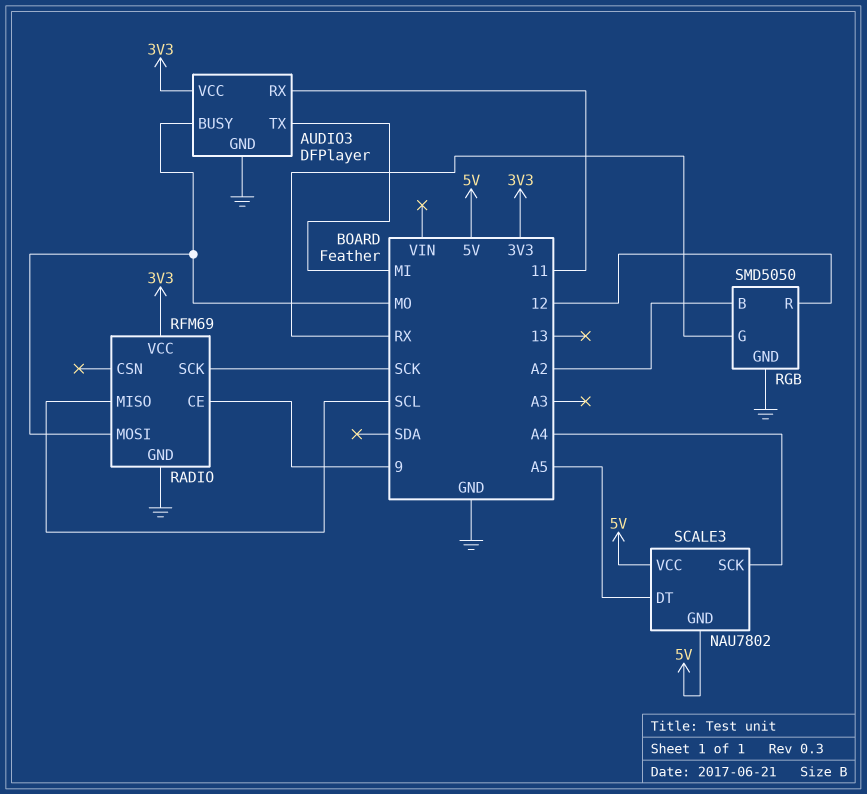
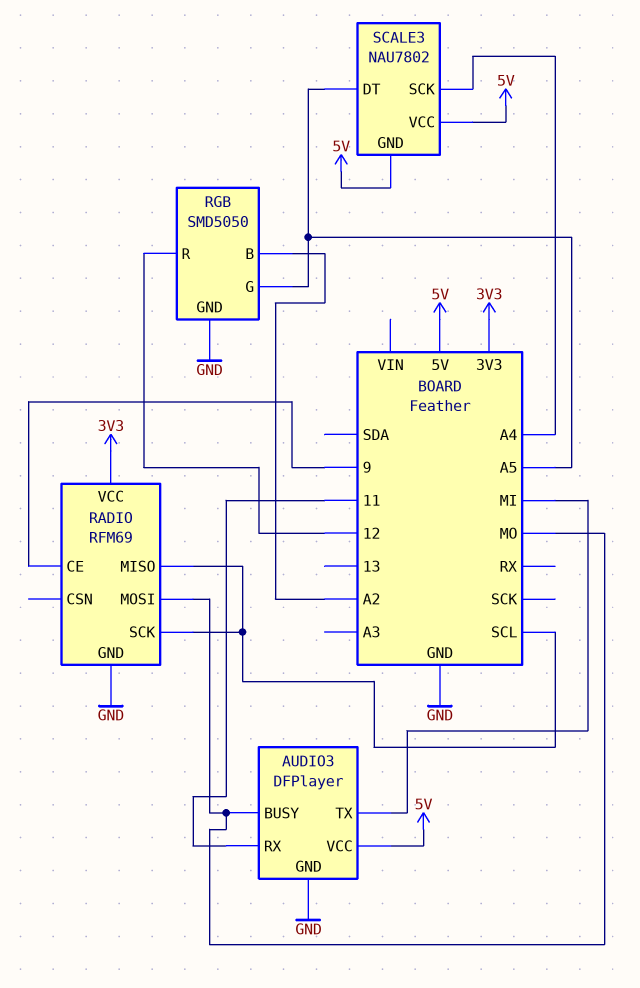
AUDIO3 pin VCC: 3V3 -> 5V
RADIO pin SCK: SCK -> SCL
RGB pin G: RX -> A5

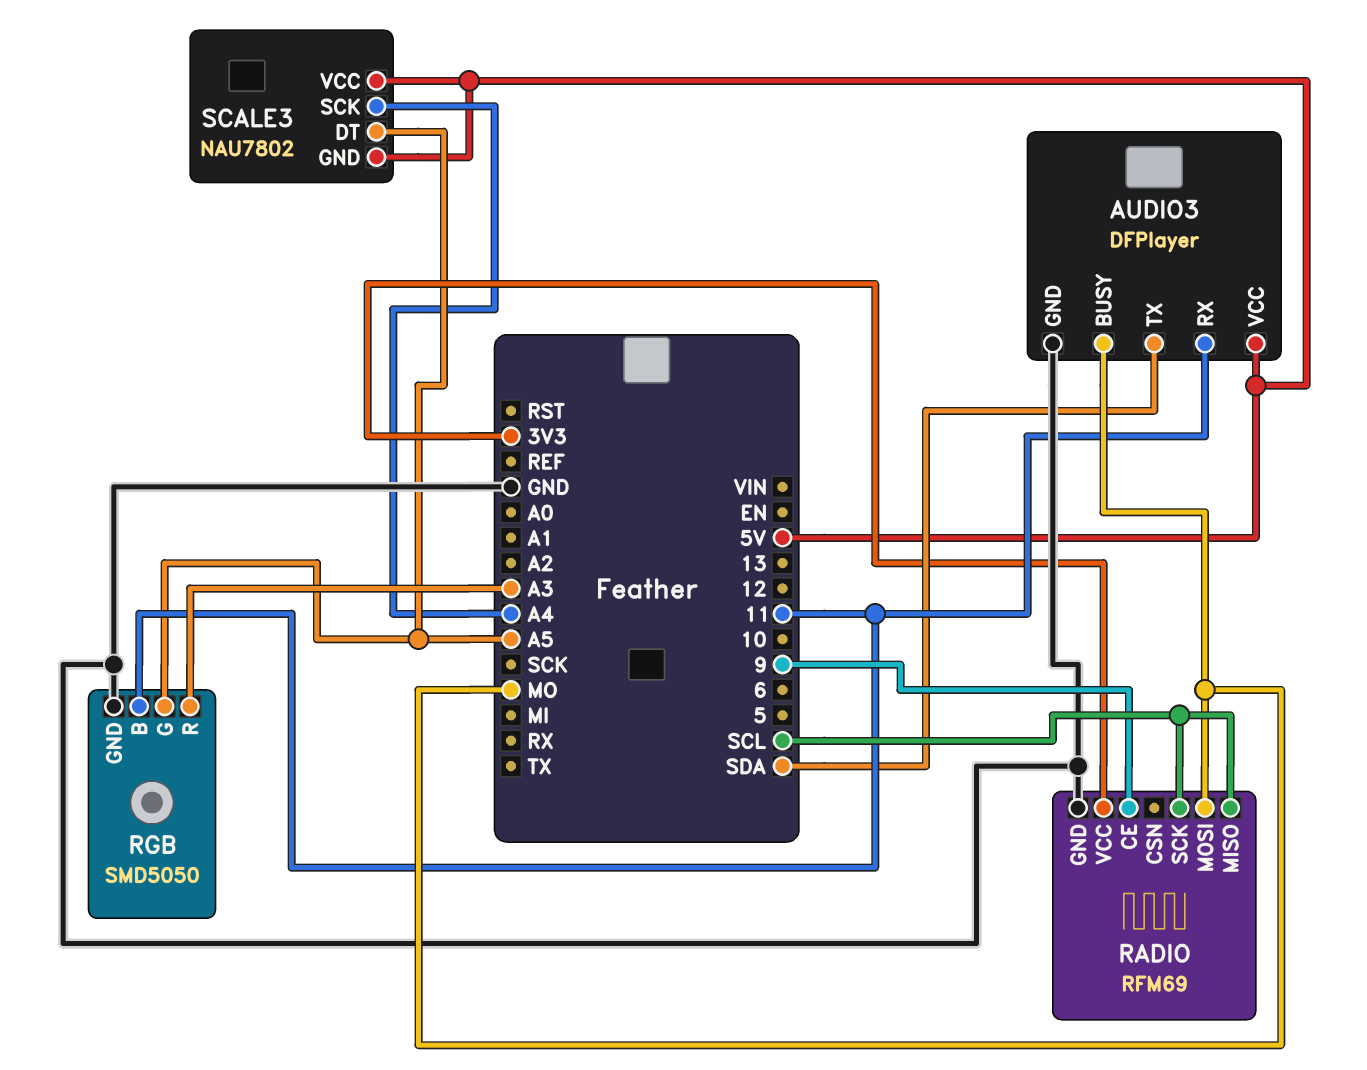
AUDIO3 pin TX: MI -> SDA
RGB pin B: A2 -> 11
RGB pin R: 12 -> A3

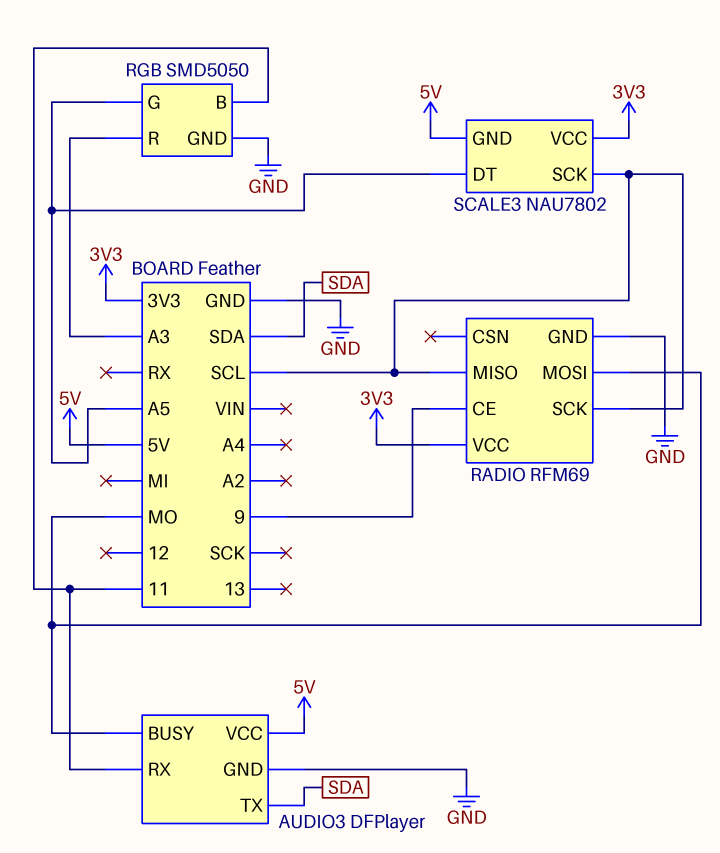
SCALE3 pin SCK: A4 -> SCL
SCALE3 pin VCC: 5V -> 3V3

